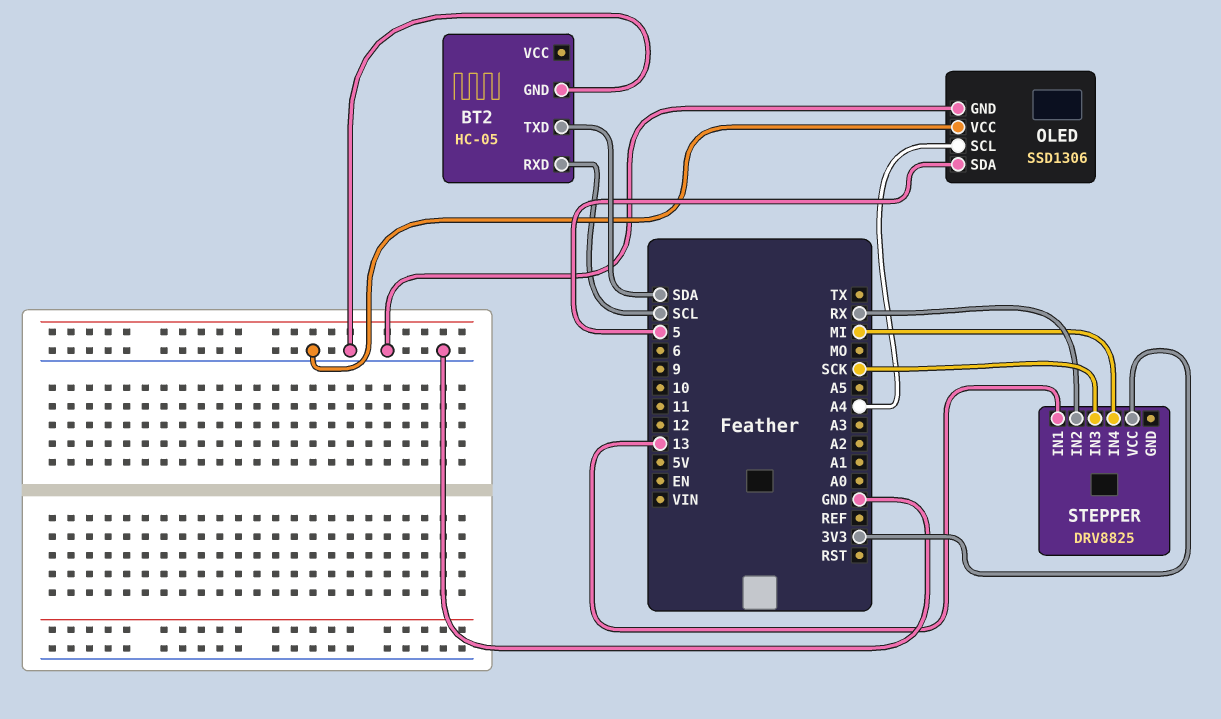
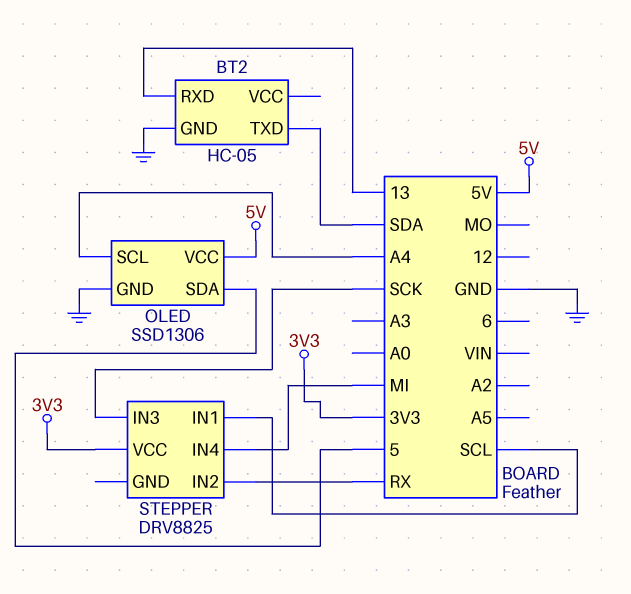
BT2 pin RXD: SCL -> 13
OLED pin VCC: GND -> 5V
STEPPER pin IN1: 13 -> SCL

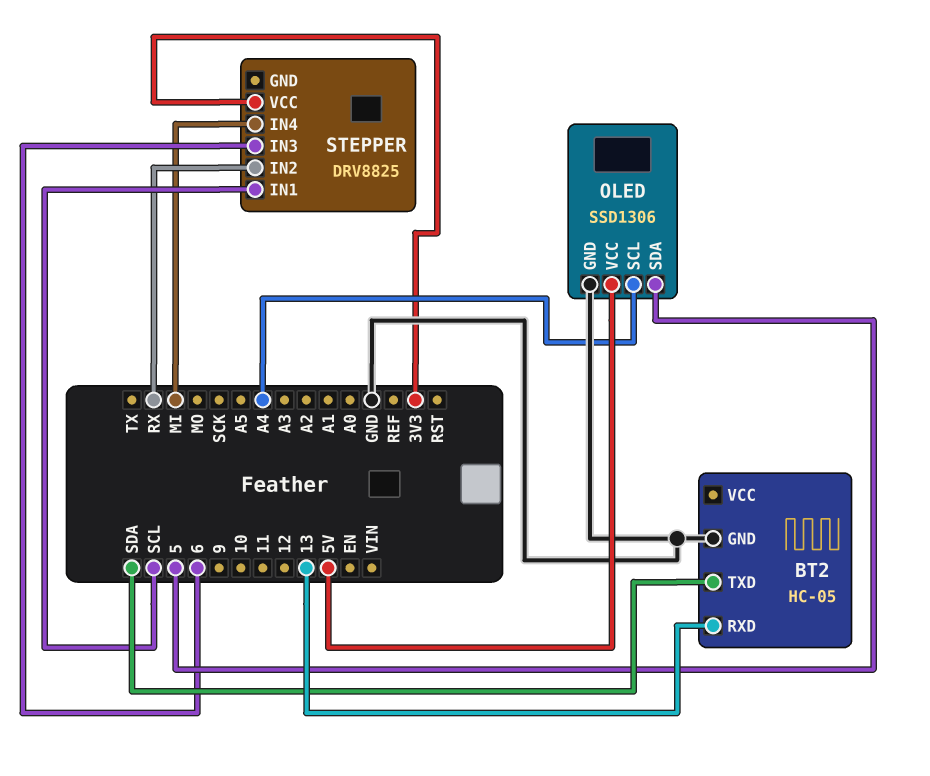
STEPPER pin IN3: SCK -> 6

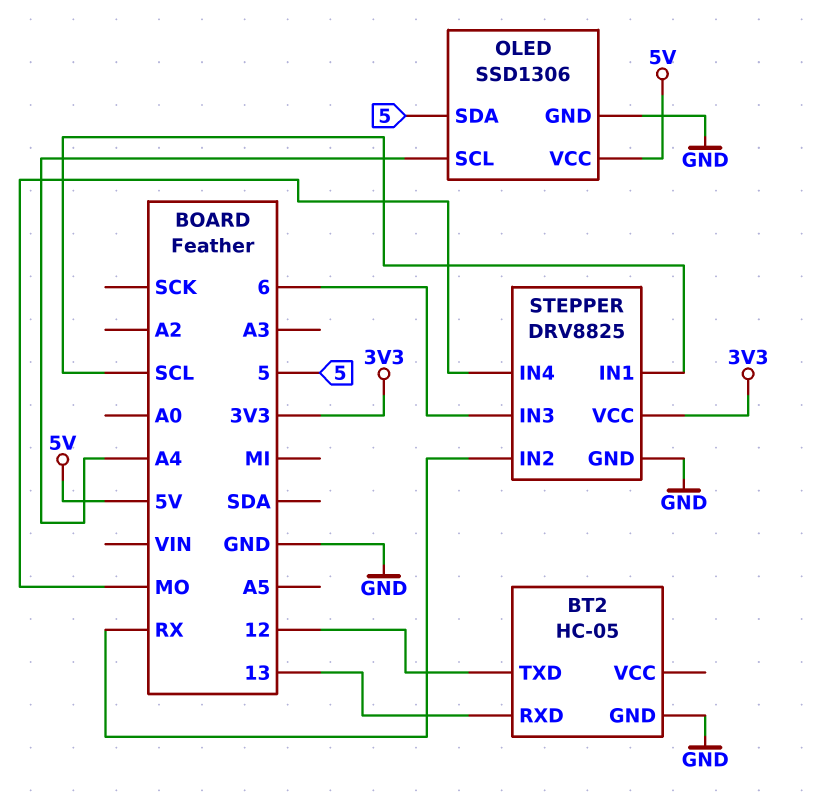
BT2 pin TXD: SDA -> 12
STEPPER pin GND: none -> GND
STEPPER pin IN4: MI -> MO

